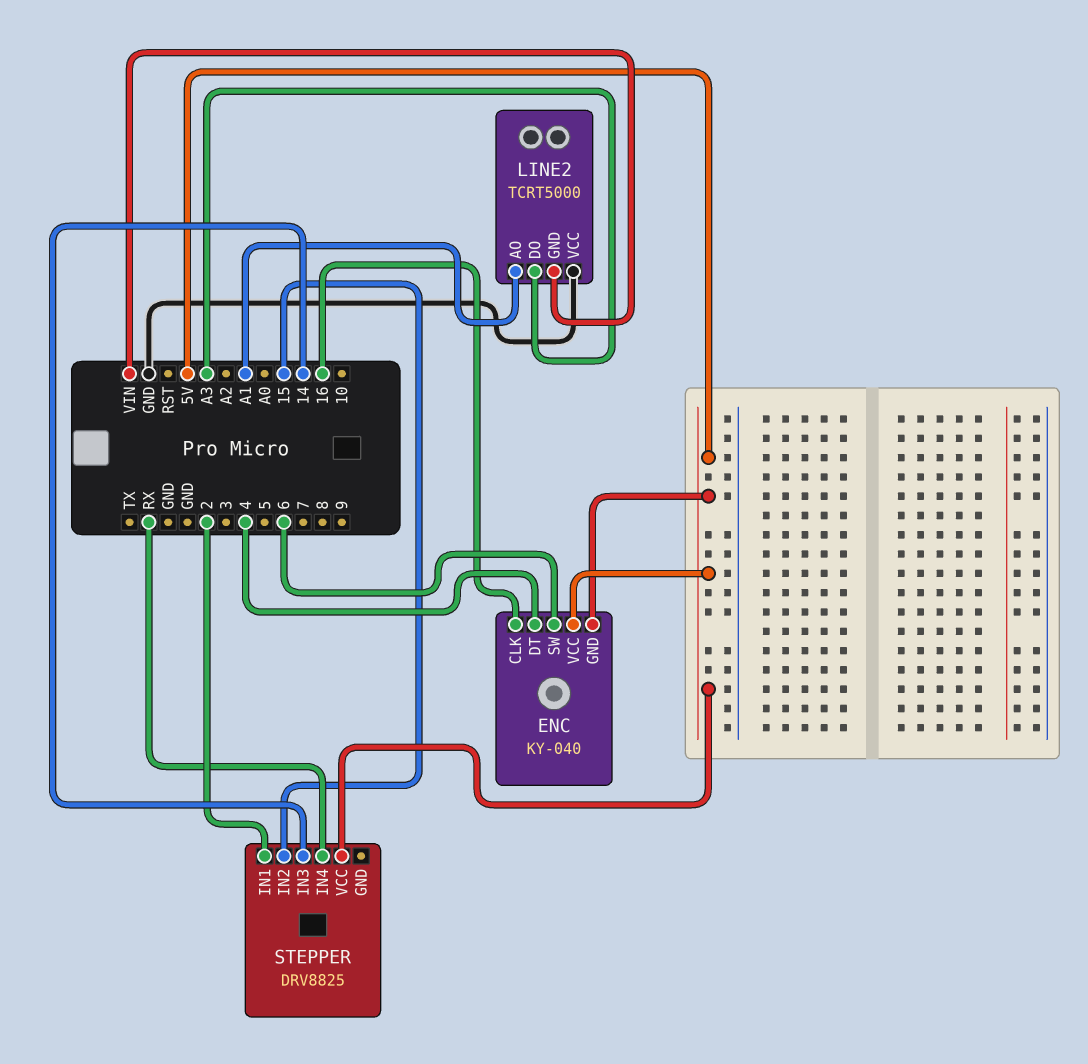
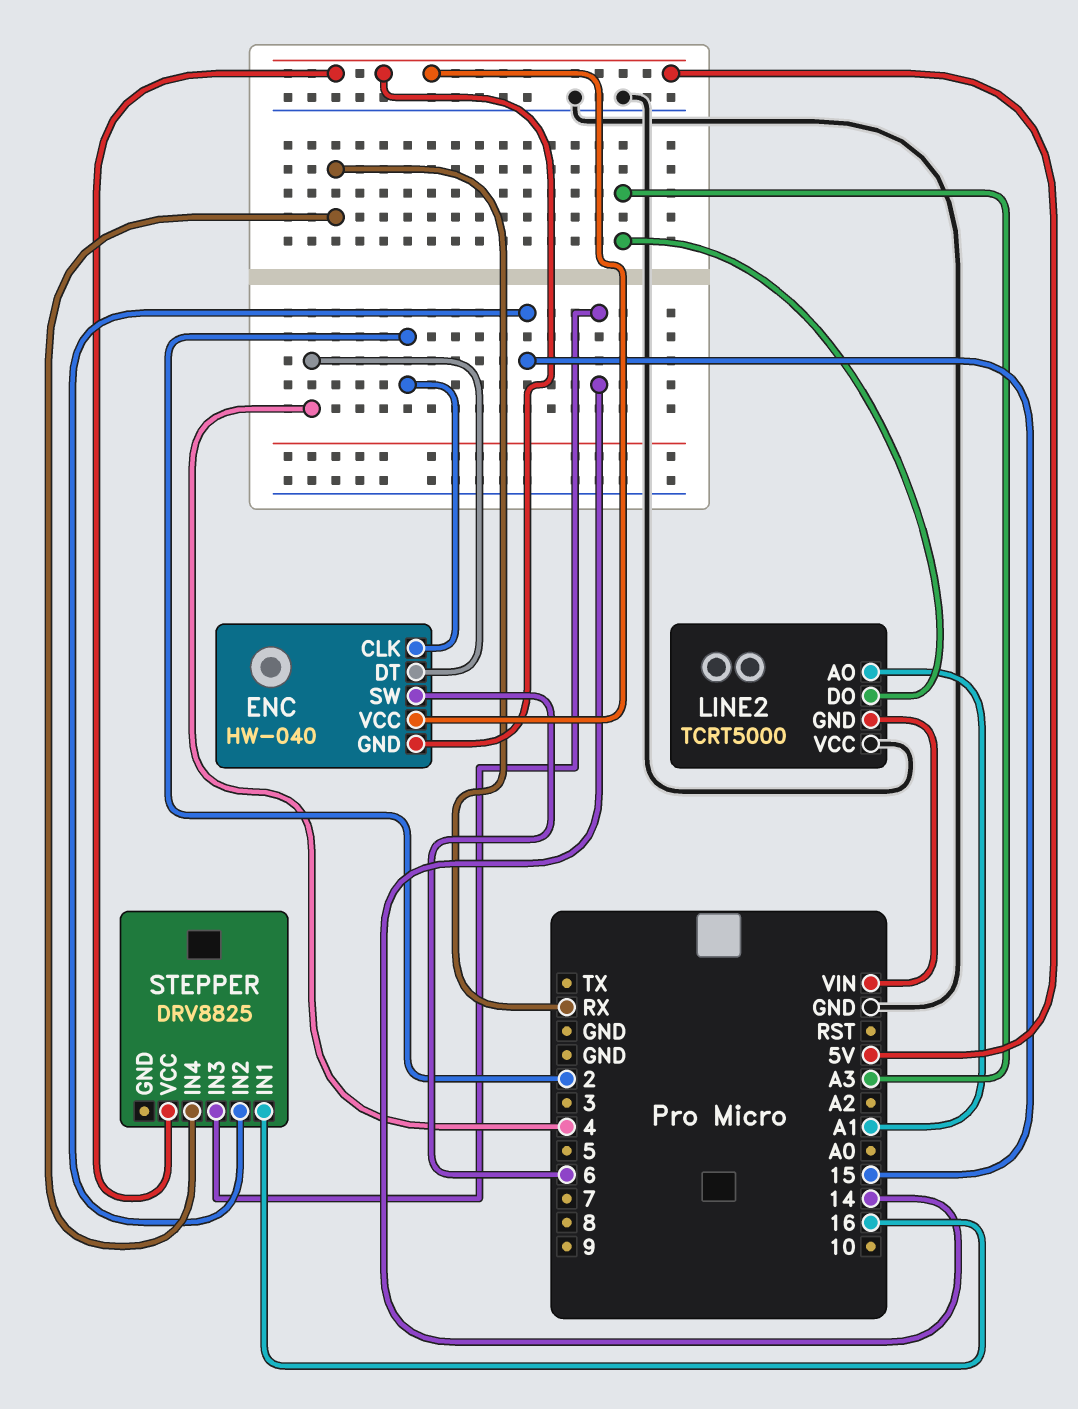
ENC: KY-040 -> HW-040
ENC pin CLK: 16 -> 2
STEPPER pin IN1: 2 -> 16

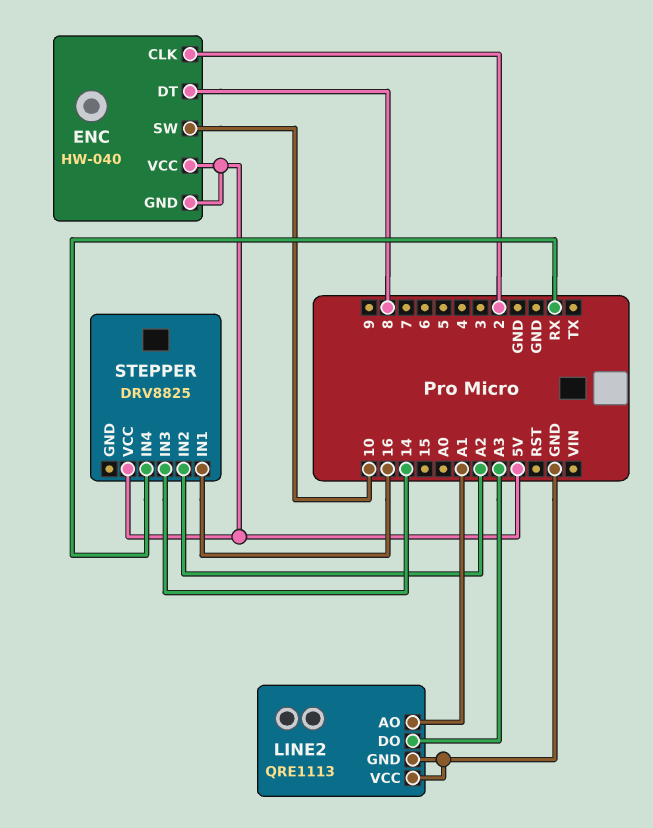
ENC pin DT: 4 -> 8
ENC pin SW: 6 -> 10
LINE2: TCRT5000 -> QRE1113
LINE2 pin GND: VIN -> GND
STEPPER pin IN2: 15 -> A2

